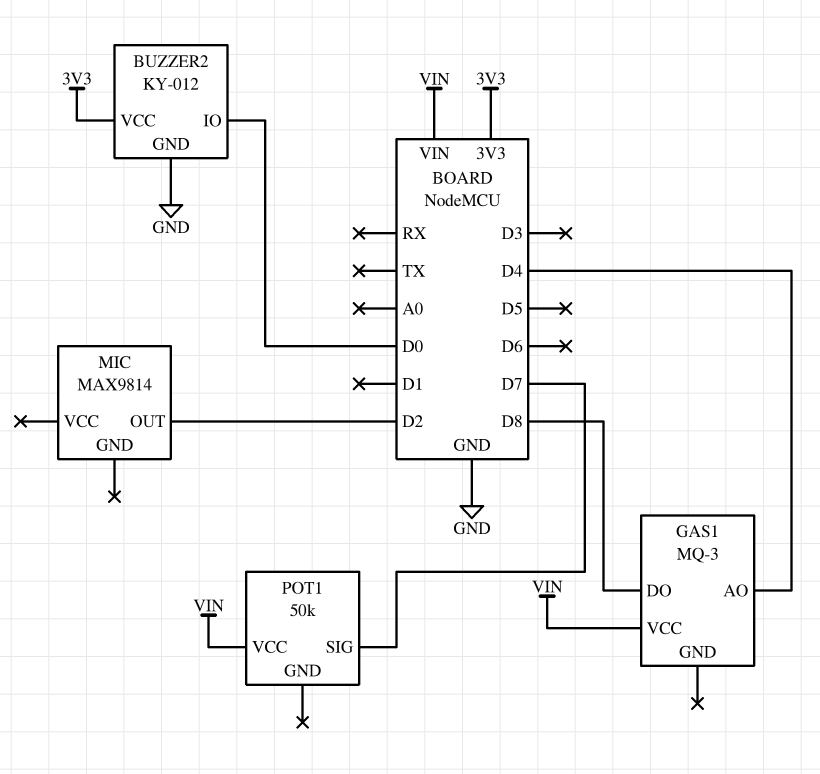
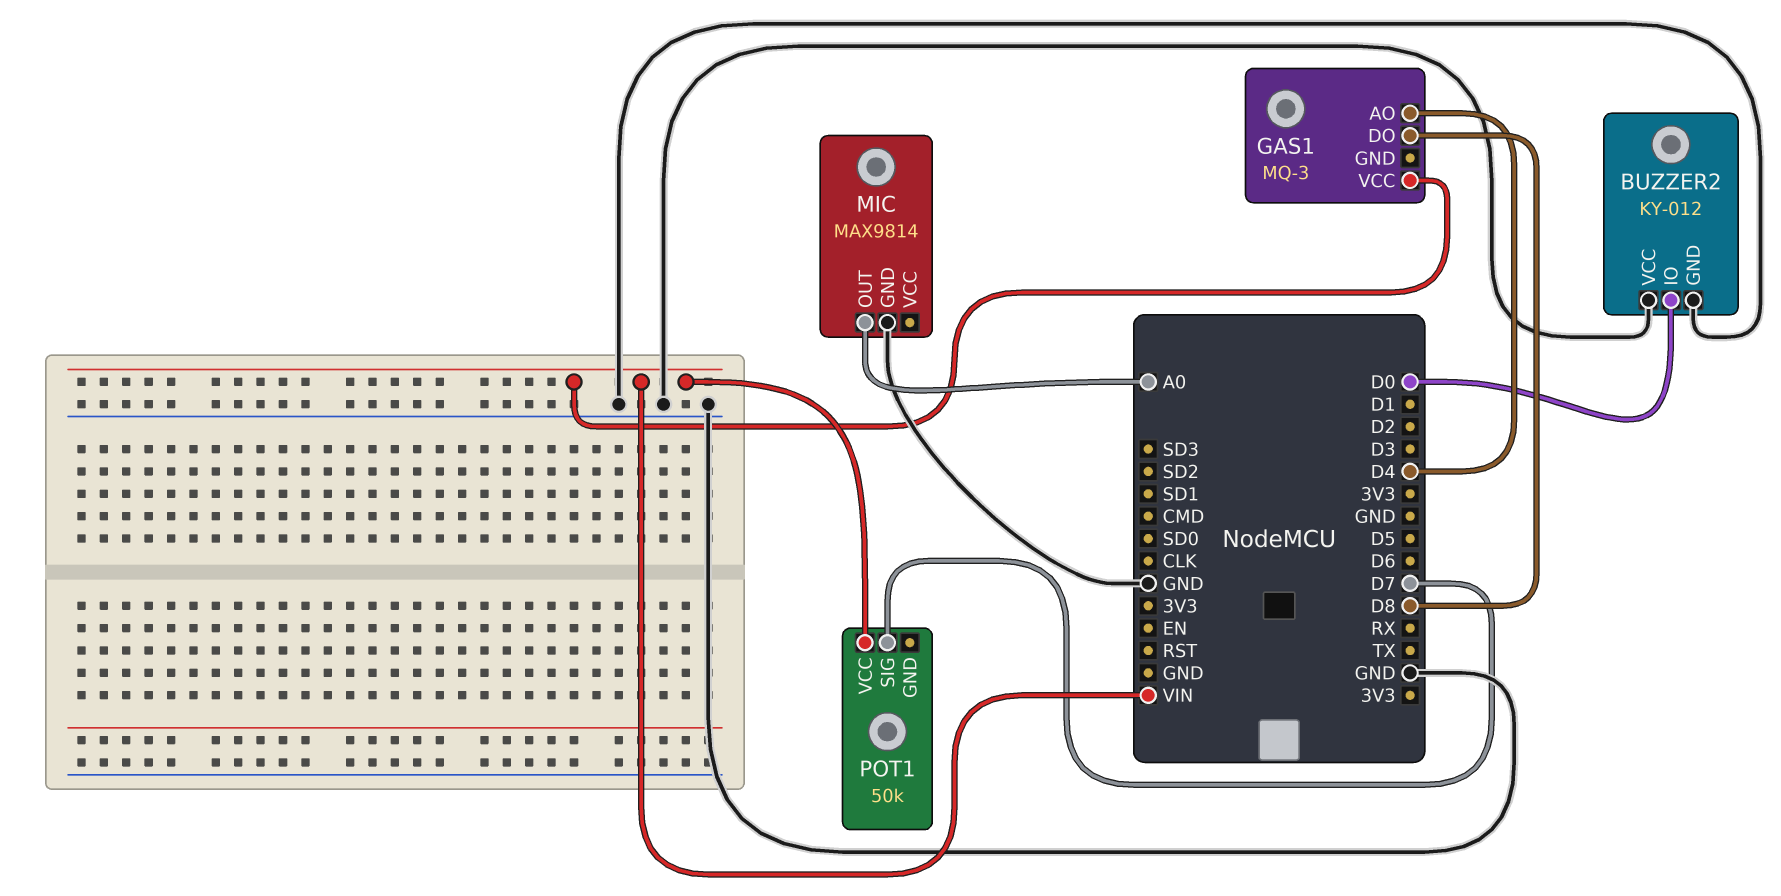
BUZZER2 pin VCC: 3V3 -> GND
MIC pin GND: none -> GND
MIC pin OUT: D2 -> A0

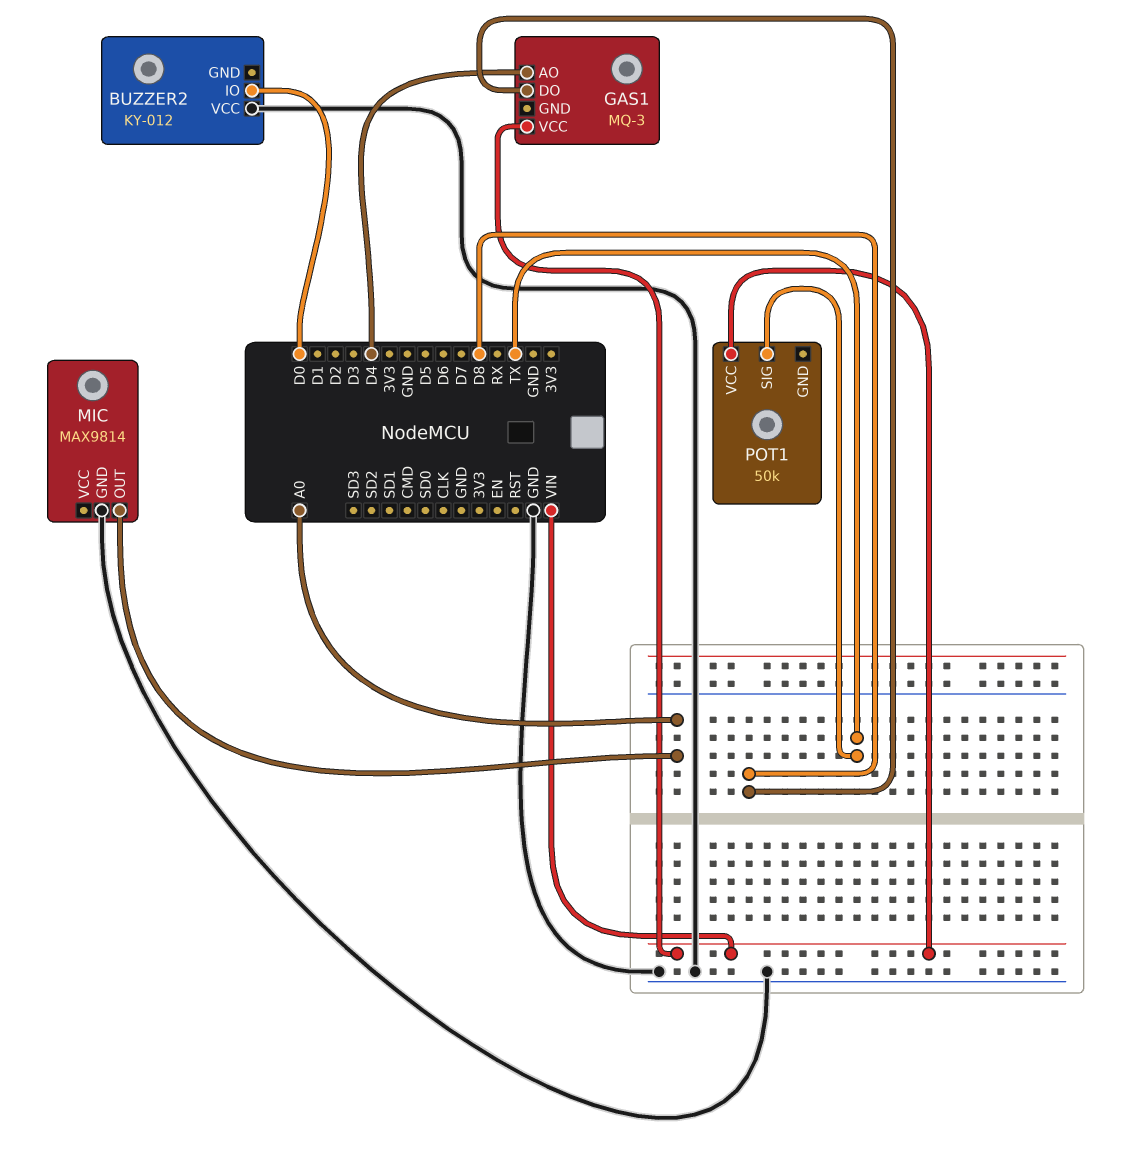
BUZZER2 pin GND: GND -> none
POT1 pin SIG: D7 -> TX

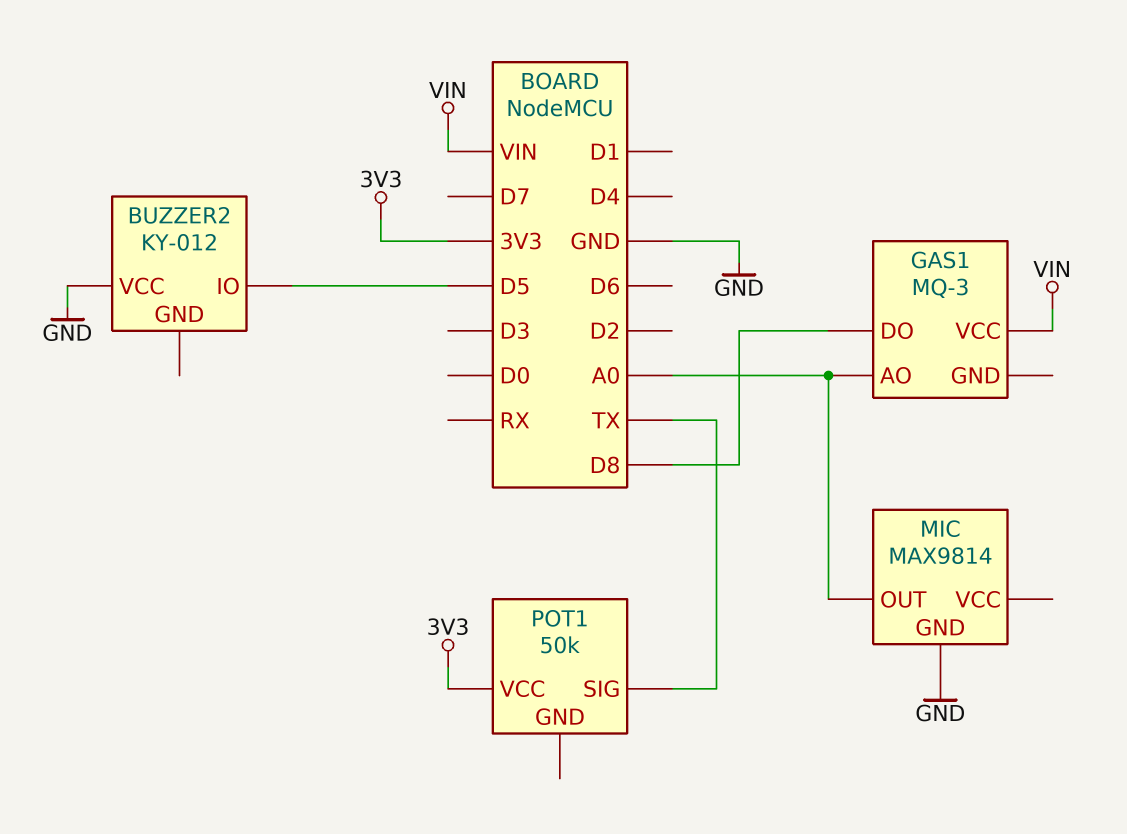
BUZZER2 pin IO: D0 -> D5
GAS1 pin AO: D4 -> A0
POT1 pin VCC: VIN -> 3V3

